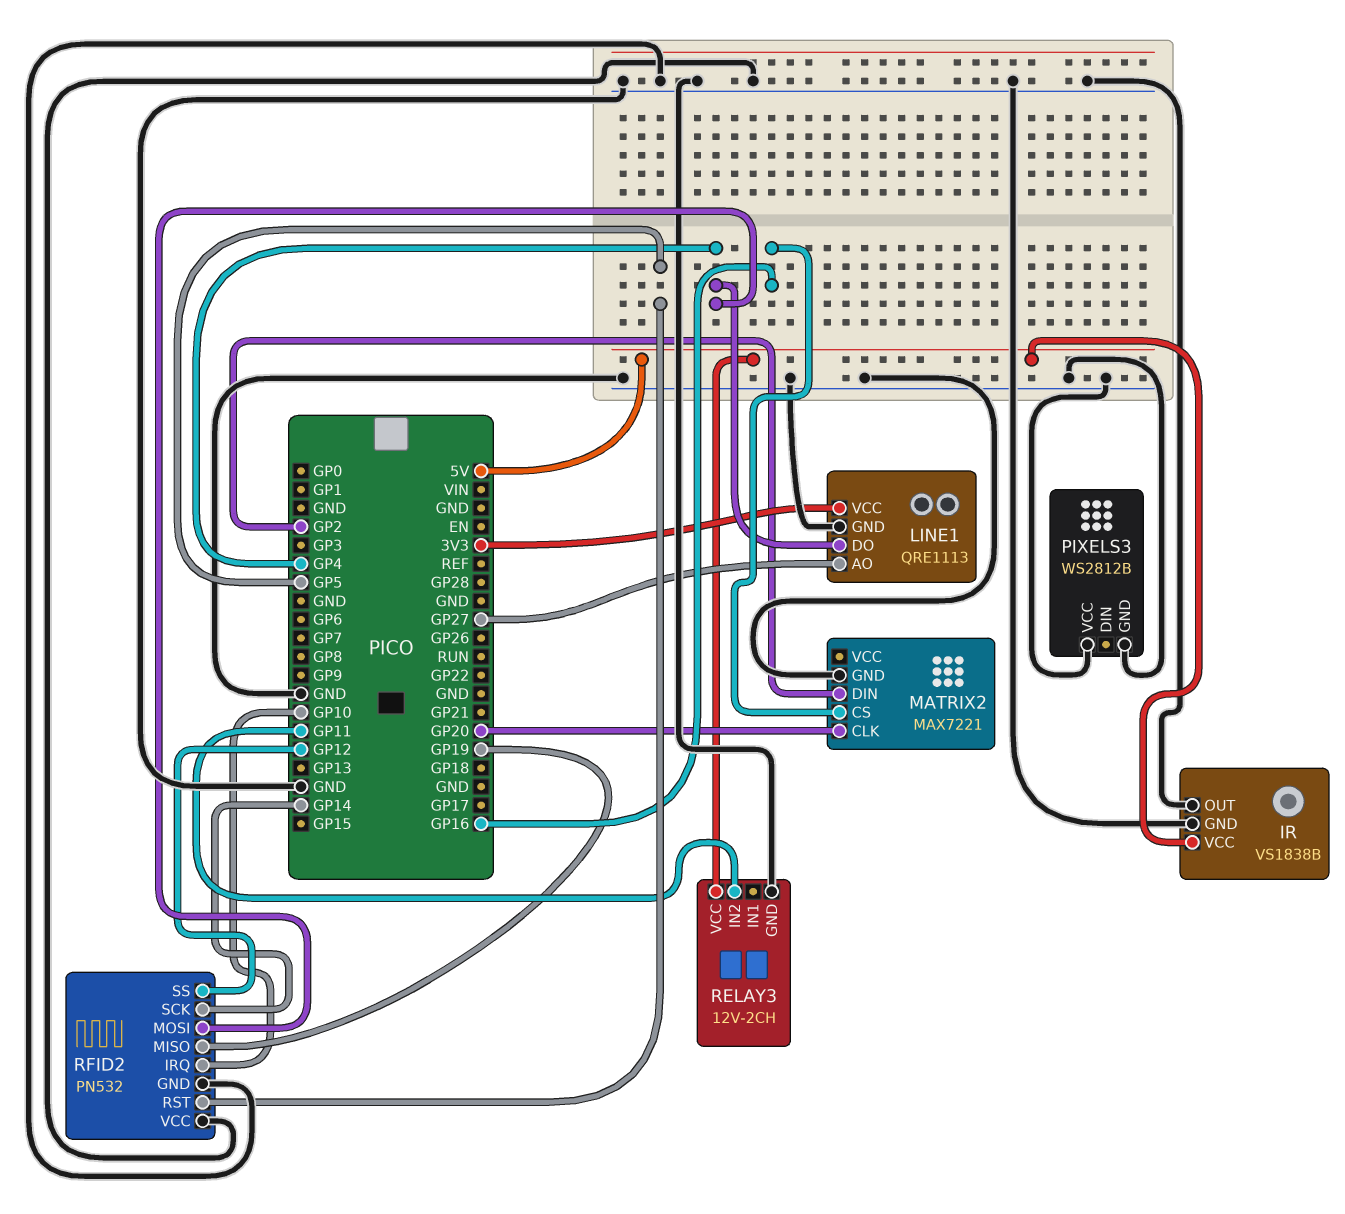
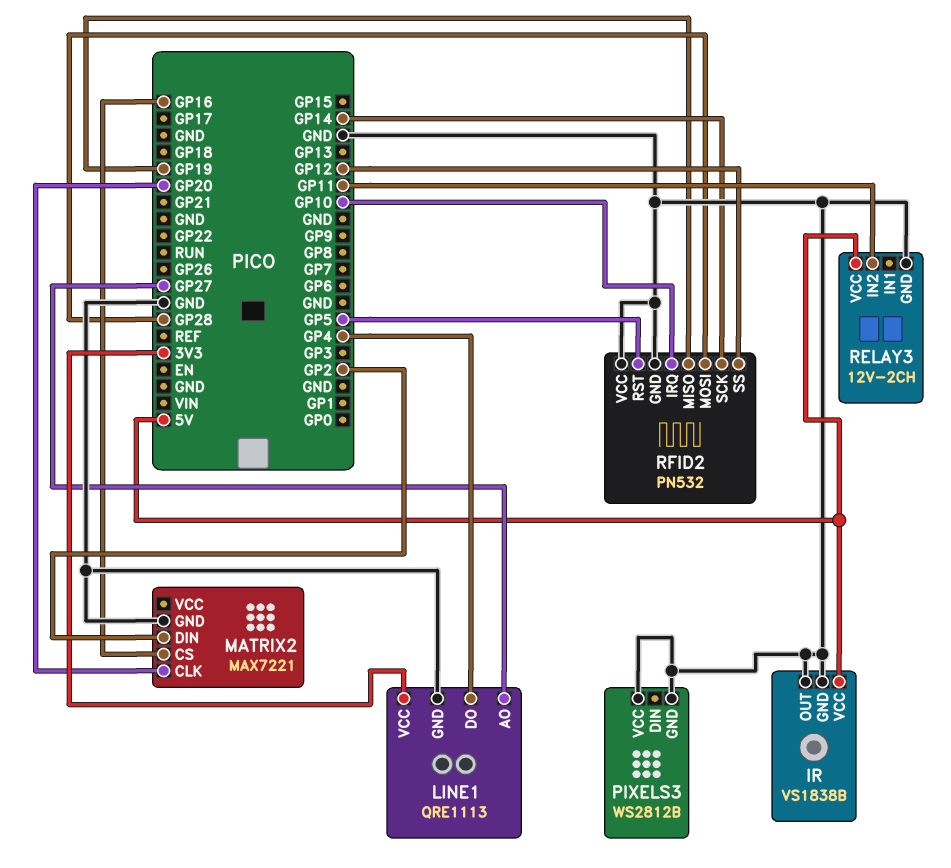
RFID2 pin MOSI: GP4 -> GP28

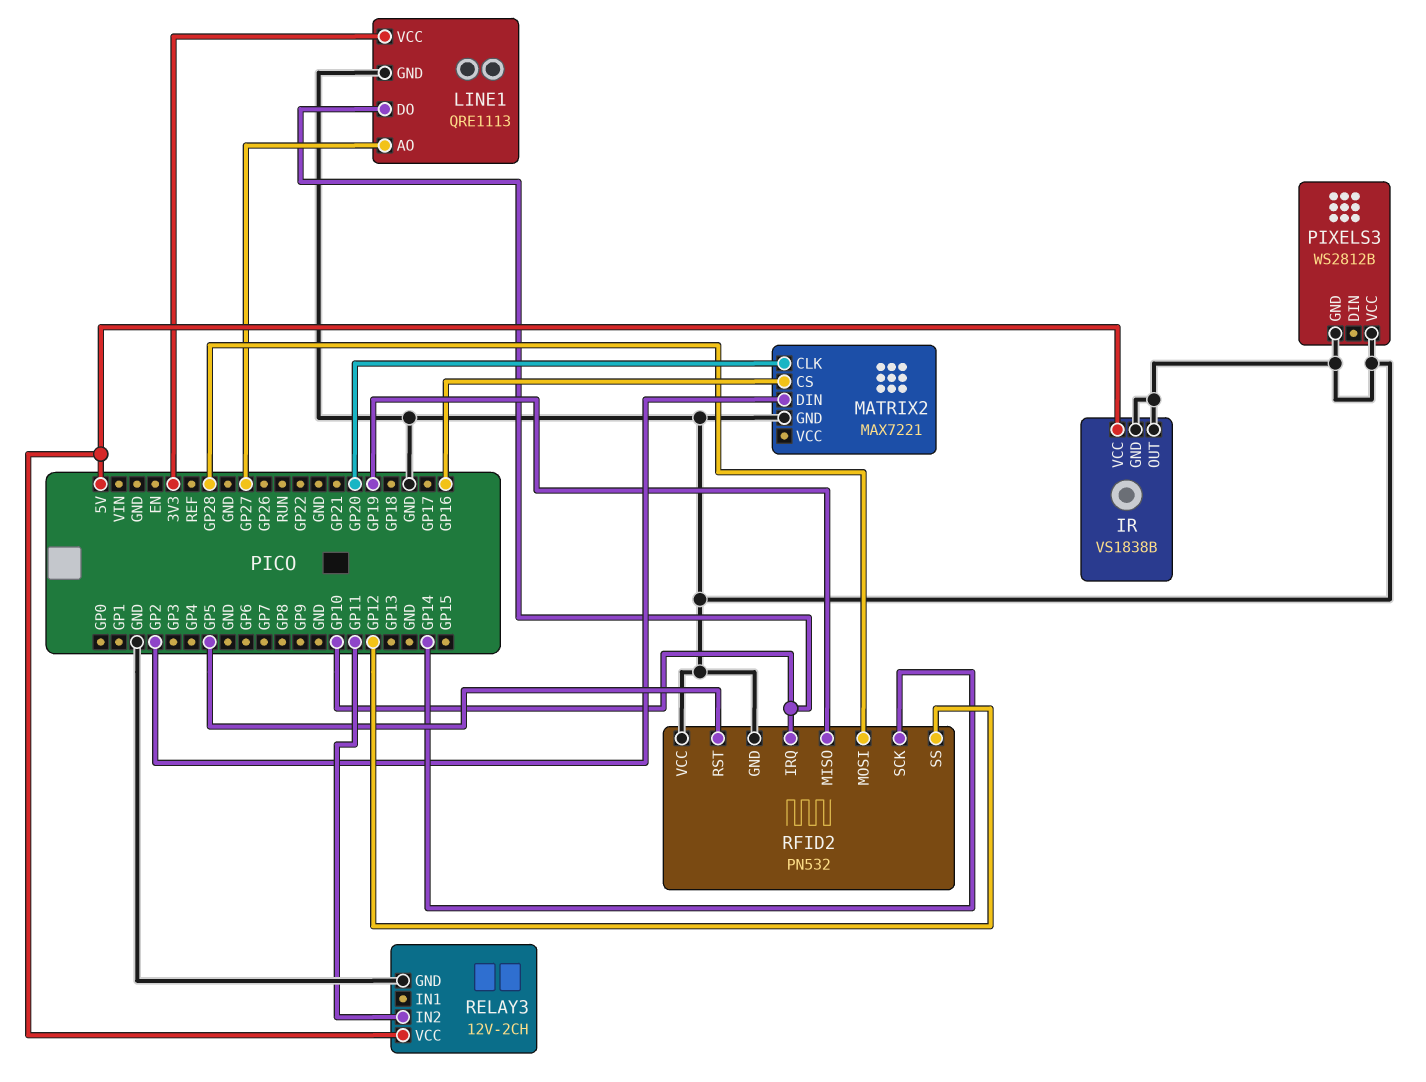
LINE1 pin DO: GP4 -> GP10

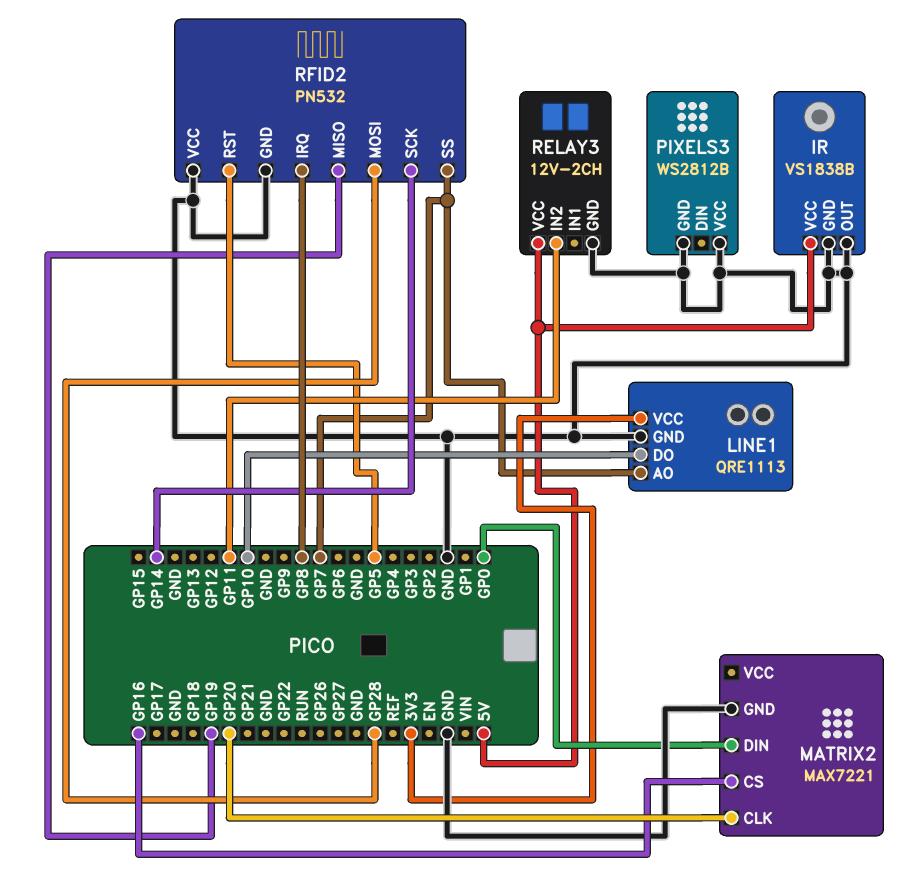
LINE1 pin AO: GP27 -> GP7
MATRIX2 pin DIN: GP2 -> GP0
RFID2 pin IRQ: GP10 -> GP8
RFID2 pin SS: GP12 -> GP7

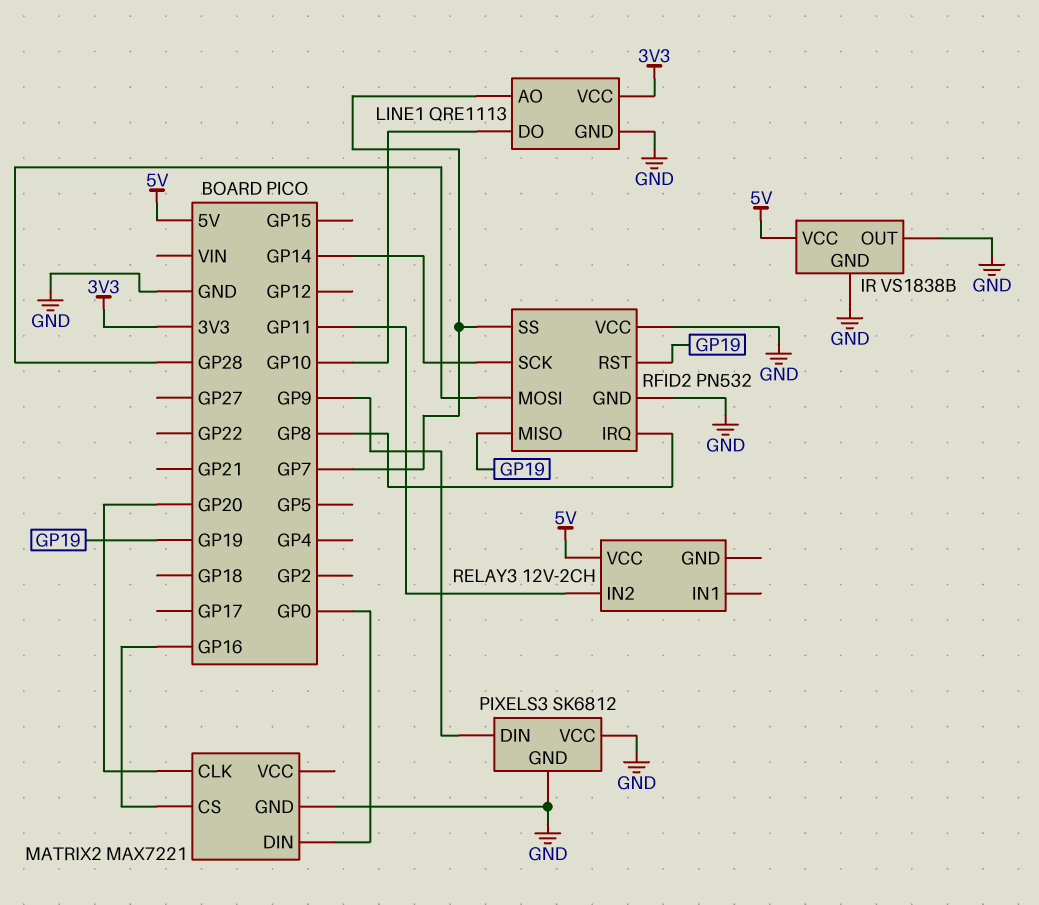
PIXELS3: WS2812B -> SK6812
PIXELS3 pin DIN: none -> GP9
RELAY3 pin GND: GND -> none
RFID2 pin RST: GP5 -> GP19

